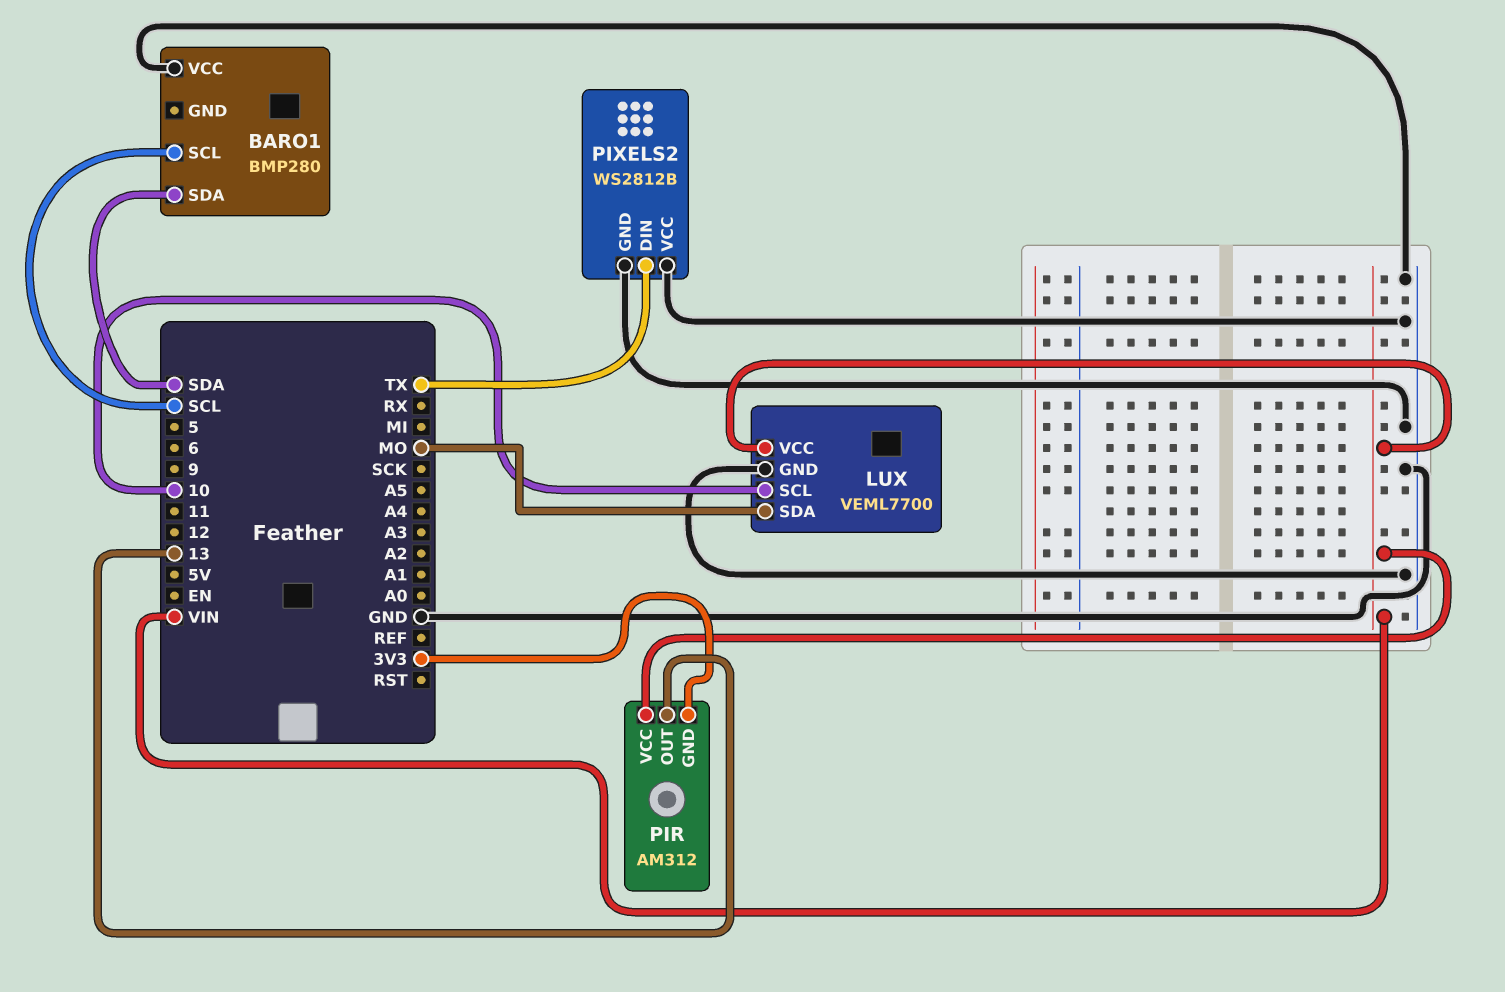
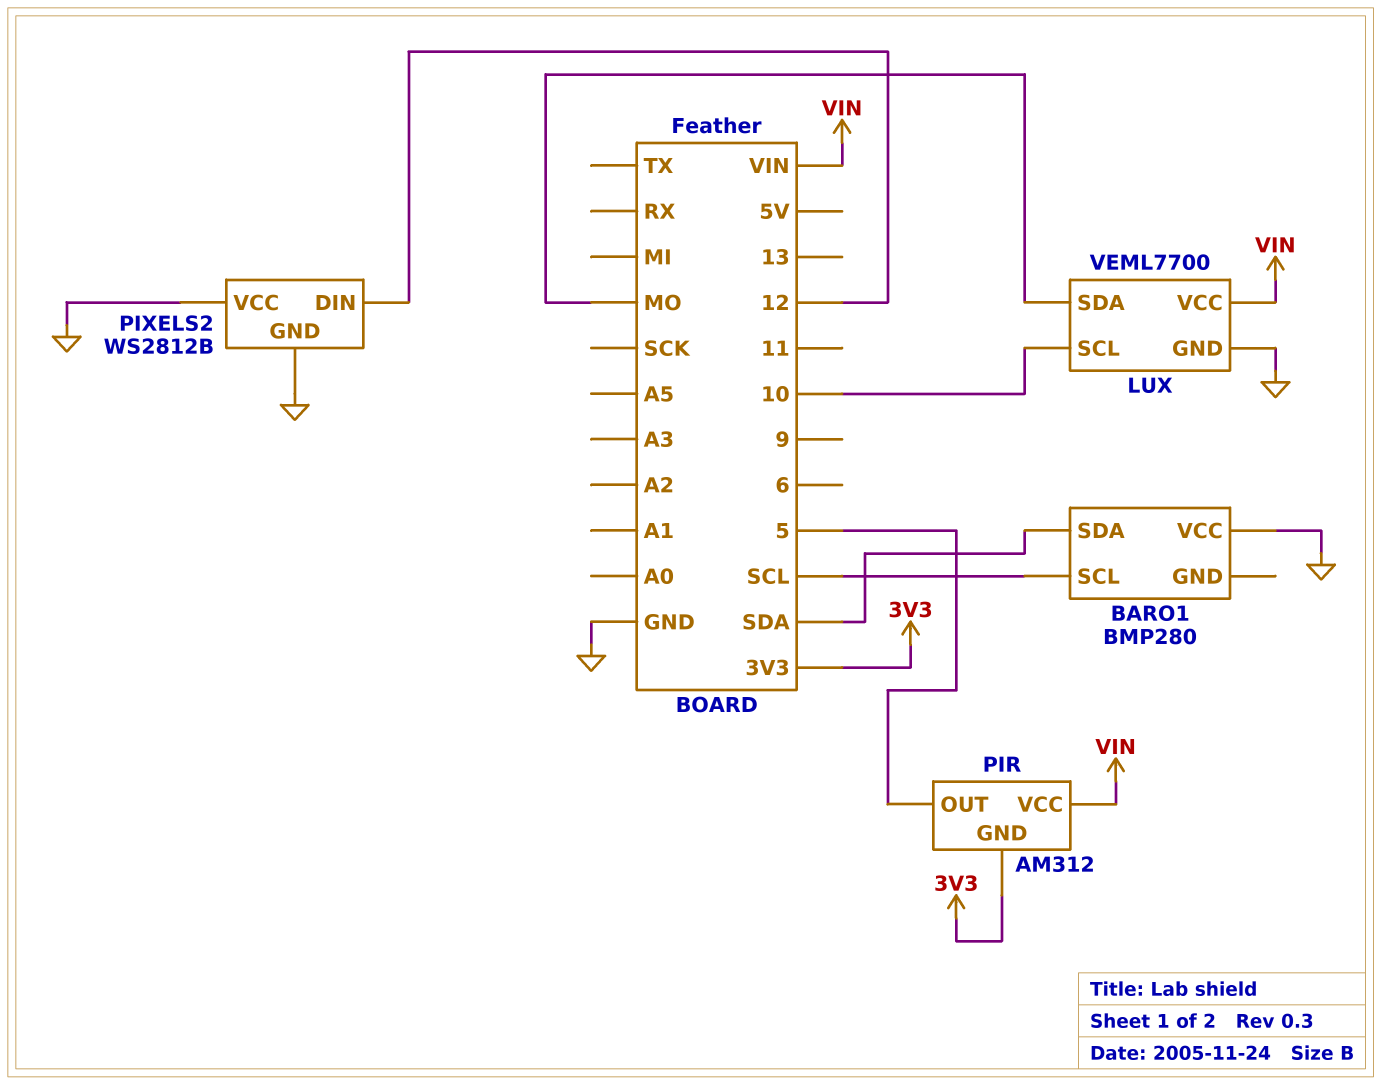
PIR pin OUT: 13 -> 5
PIXELS2 pin DIN: TX -> 12

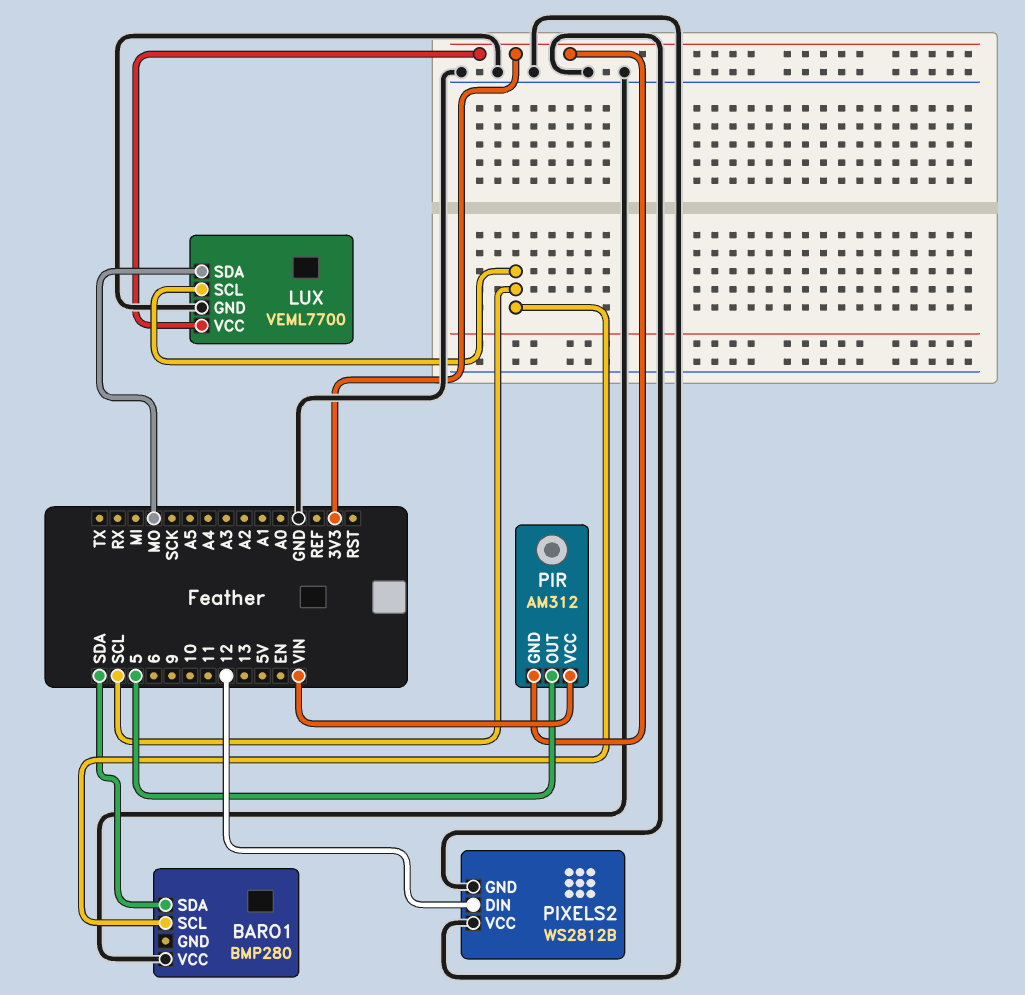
LUX pin SCL: 10 -> SCL
LUX pin VCC: VIN -> 3V3

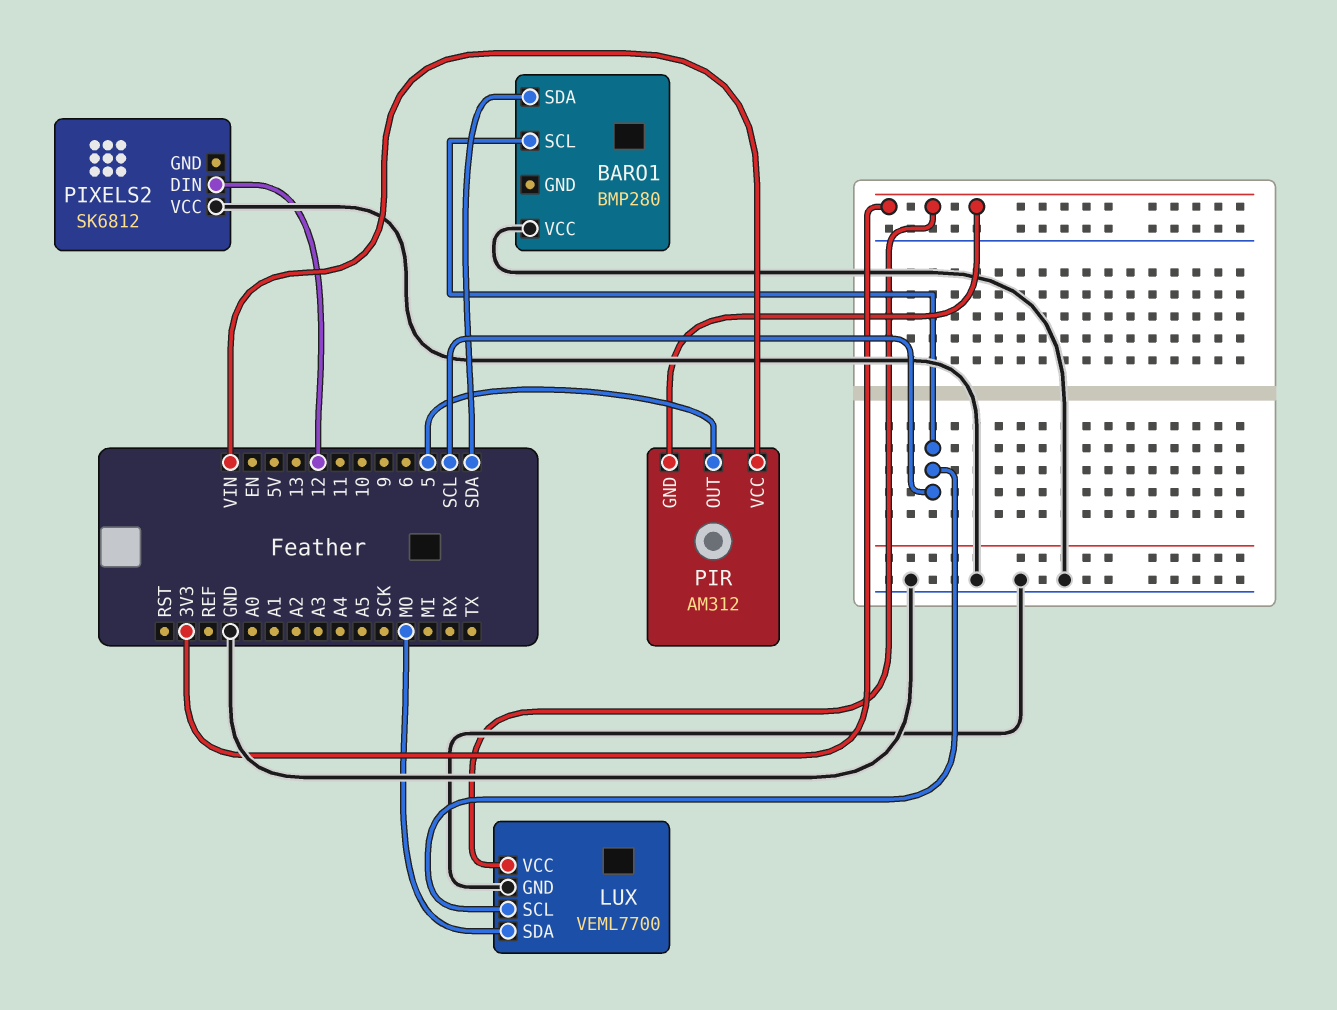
PIXELS2: WS2812B -> SK6812
PIXELS2 pin GND: GND -> none

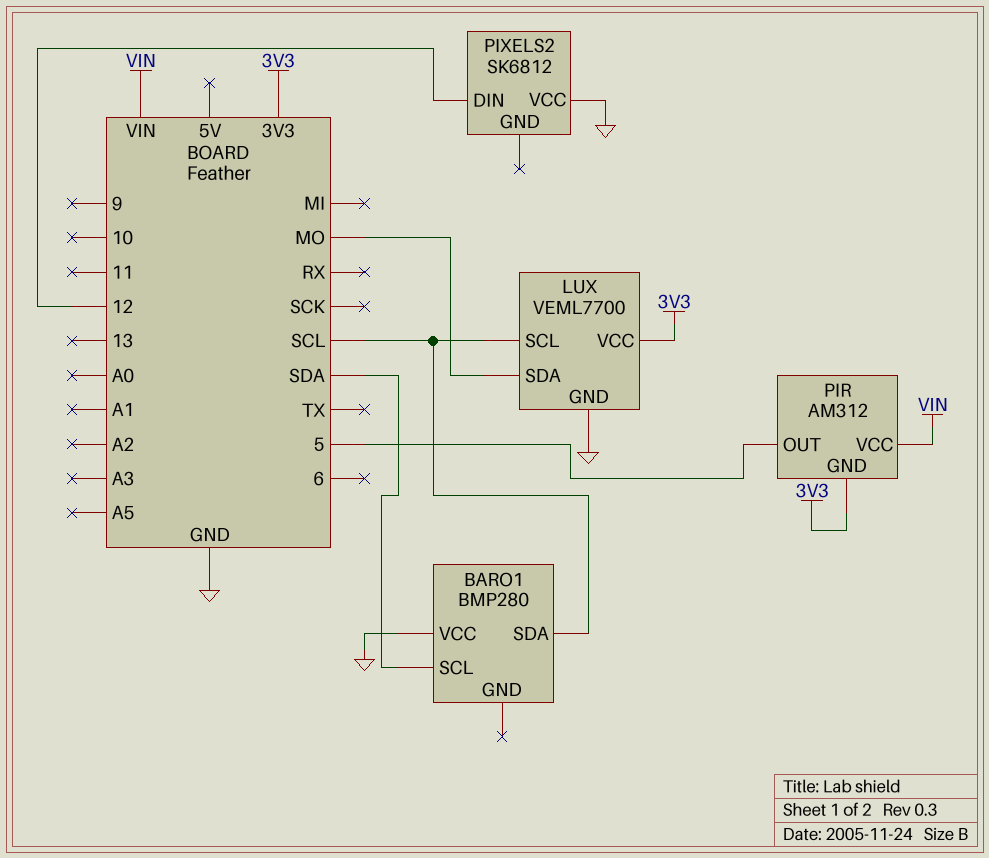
BARO1 pin SCL: SCL -> SDA
BARO1 pin SDA: SDA -> SCL

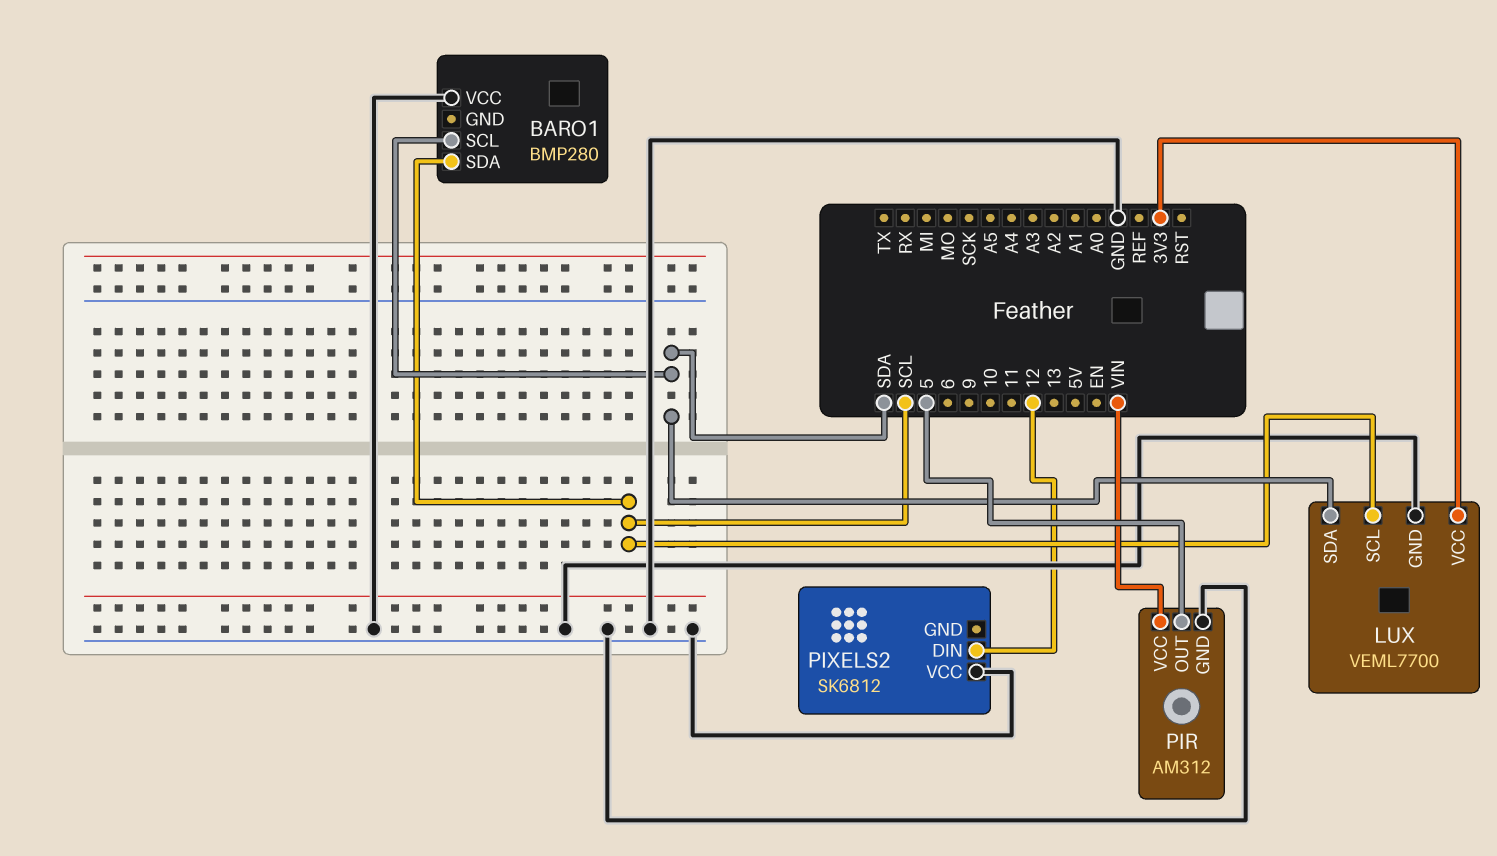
LUX pin SDA: MO -> SDA
PIR pin GND: 3V3 -> GND

